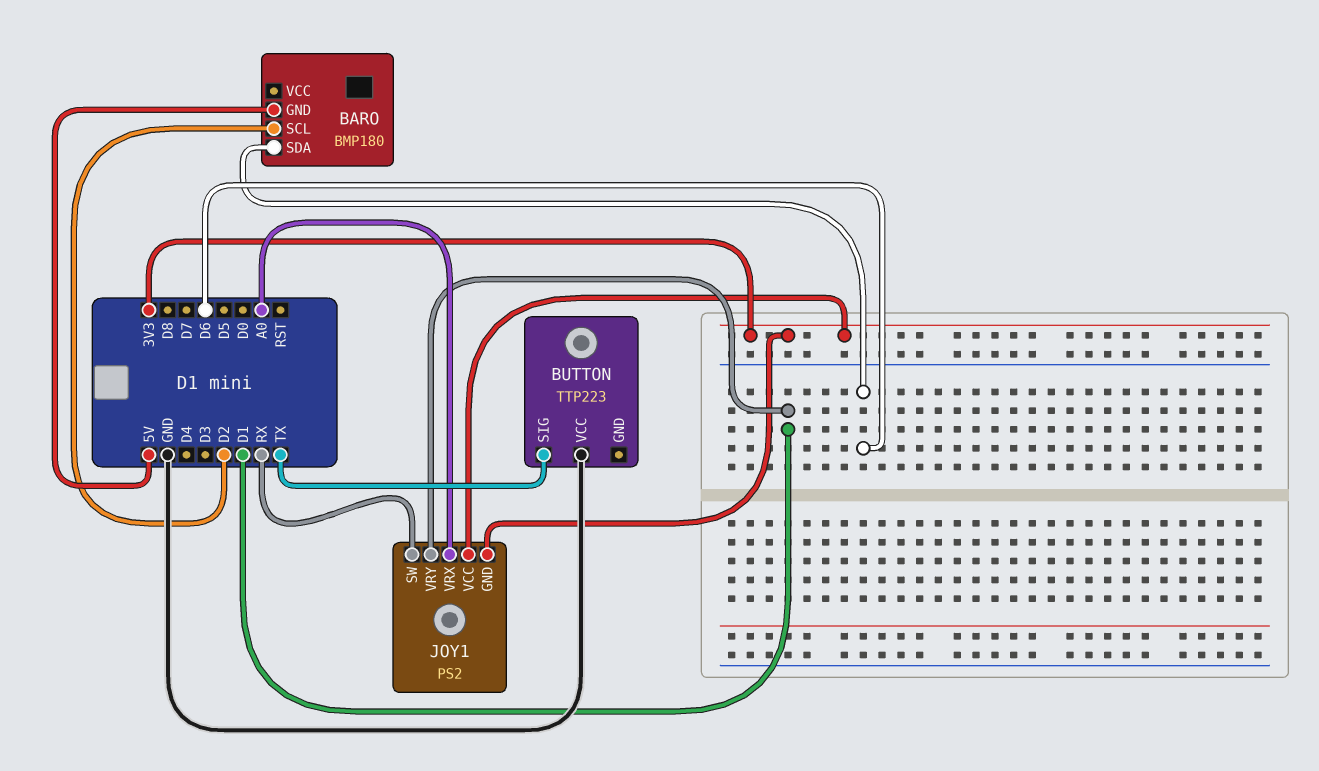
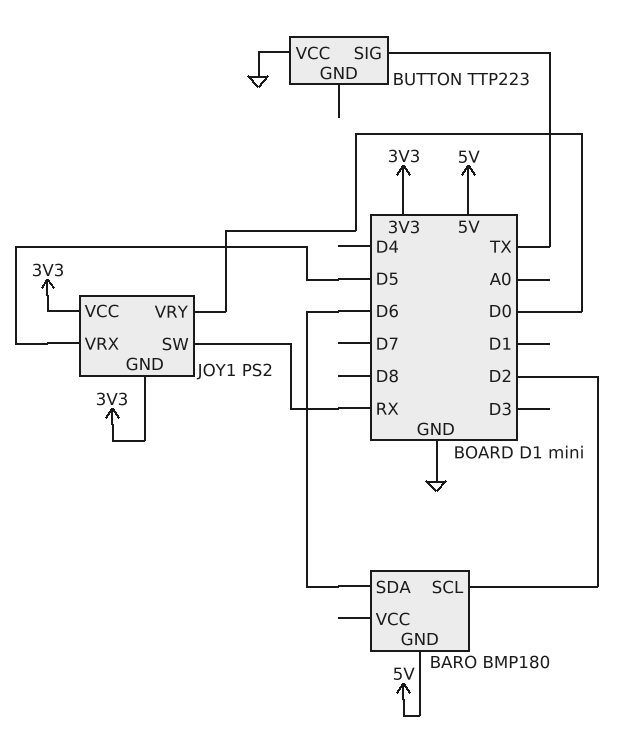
JOY1 pin VRX: A0 -> D5
JOY1 pin VRY: D1 -> D0

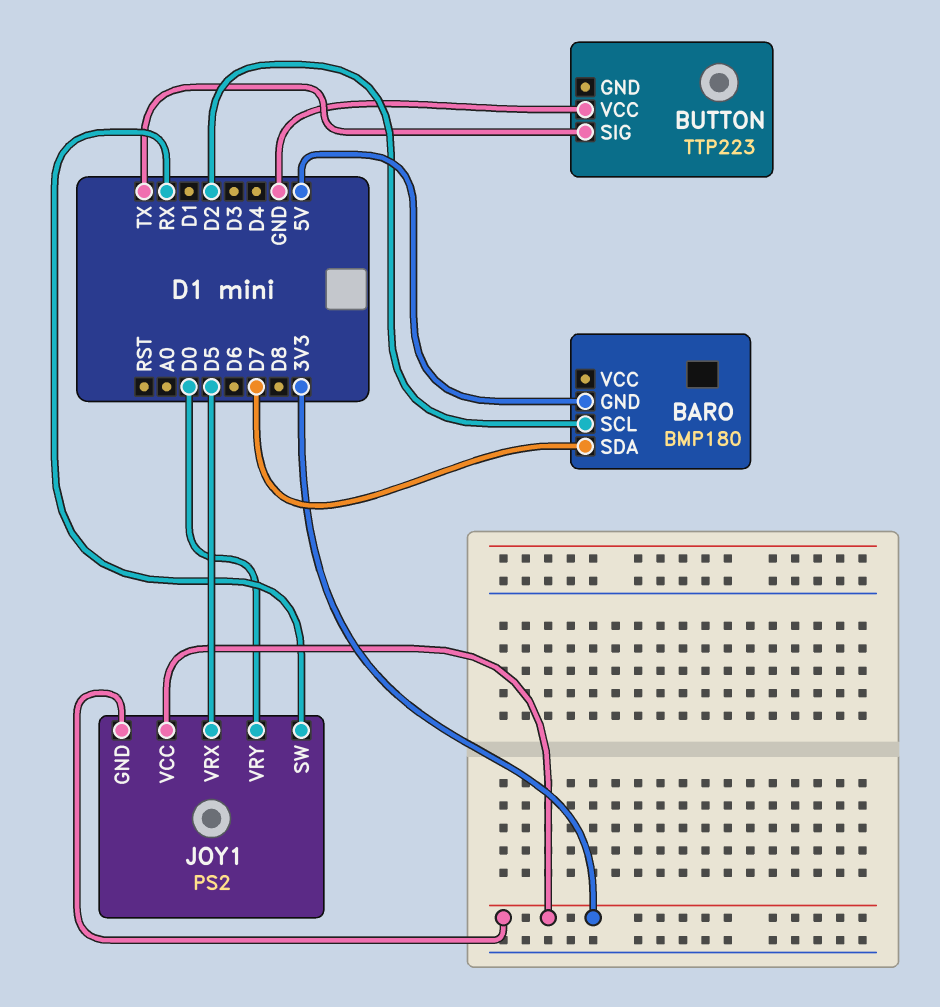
BARO pin SDA: D6 -> D7

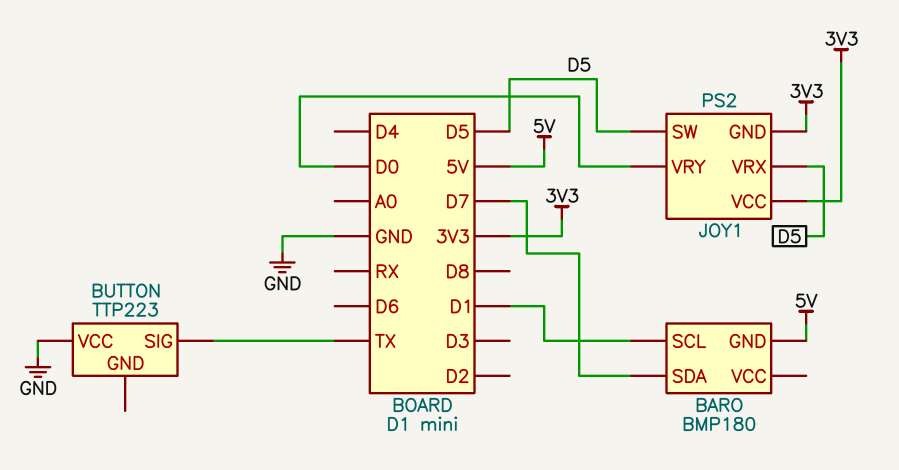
BARO pin SCL: D2 -> D1
JOY1 pin SW: RX -> D5

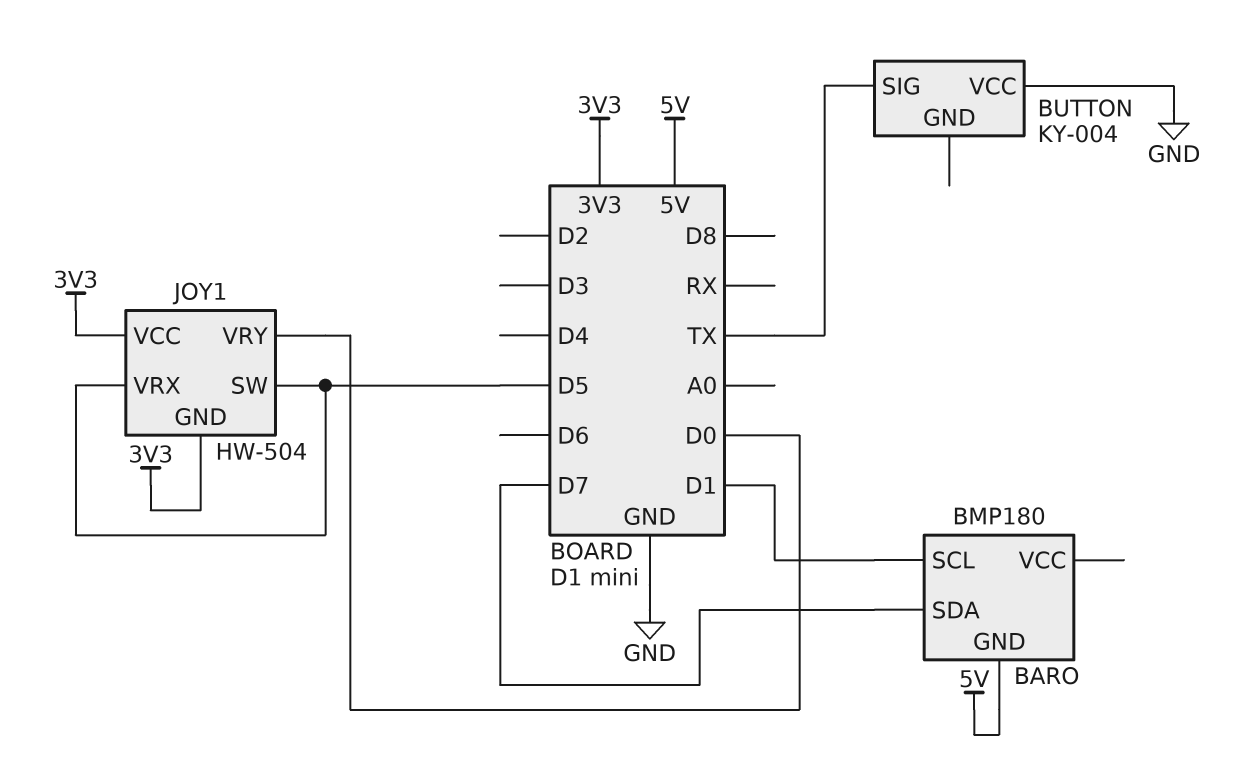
BUTTON: TTP223 -> KY-004
JOY1: PS2 -> HW-504

